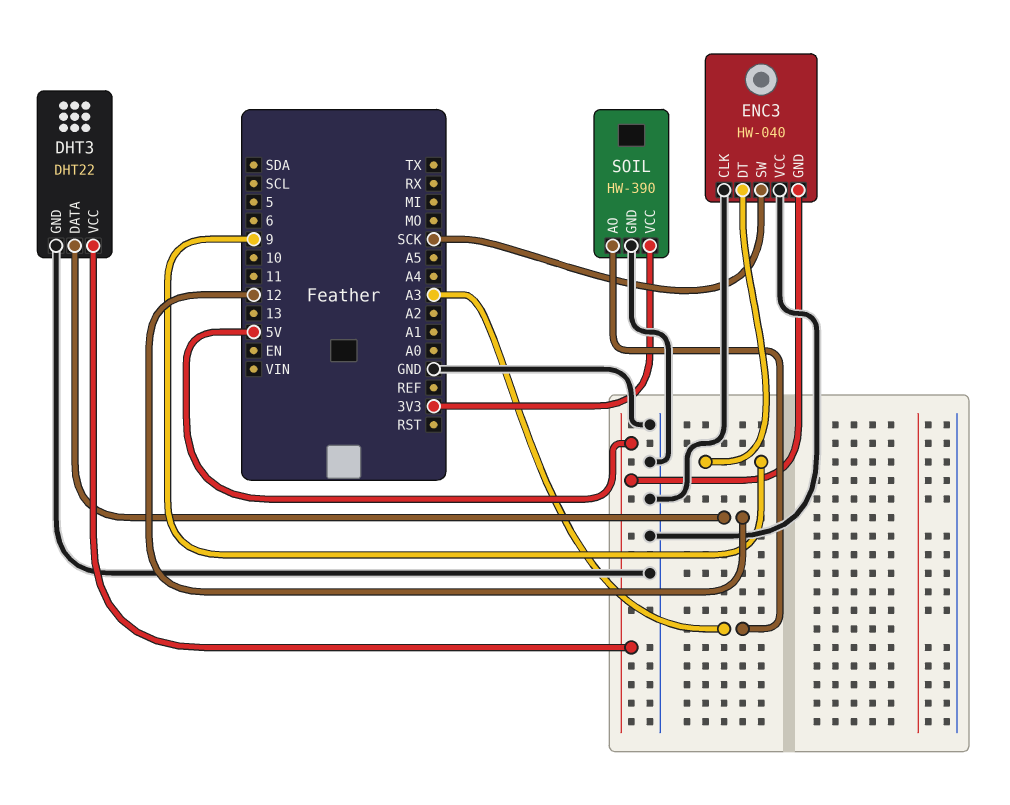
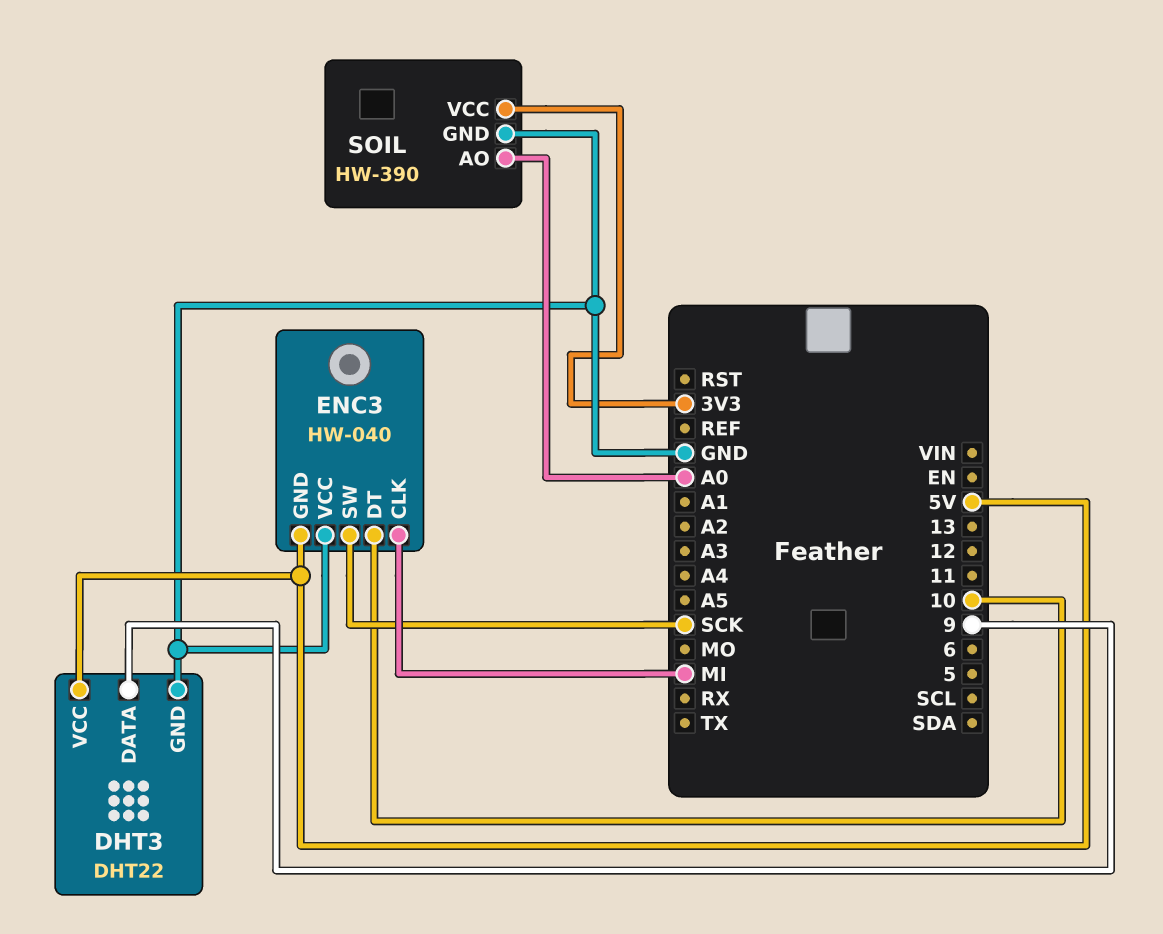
DHT3 pin DATA: 12 -> 9
ENC3 pin CLK: GND -> MI
ENC3 pin DT: 9 -> 10
SOIL pin AO: A3 -> A0

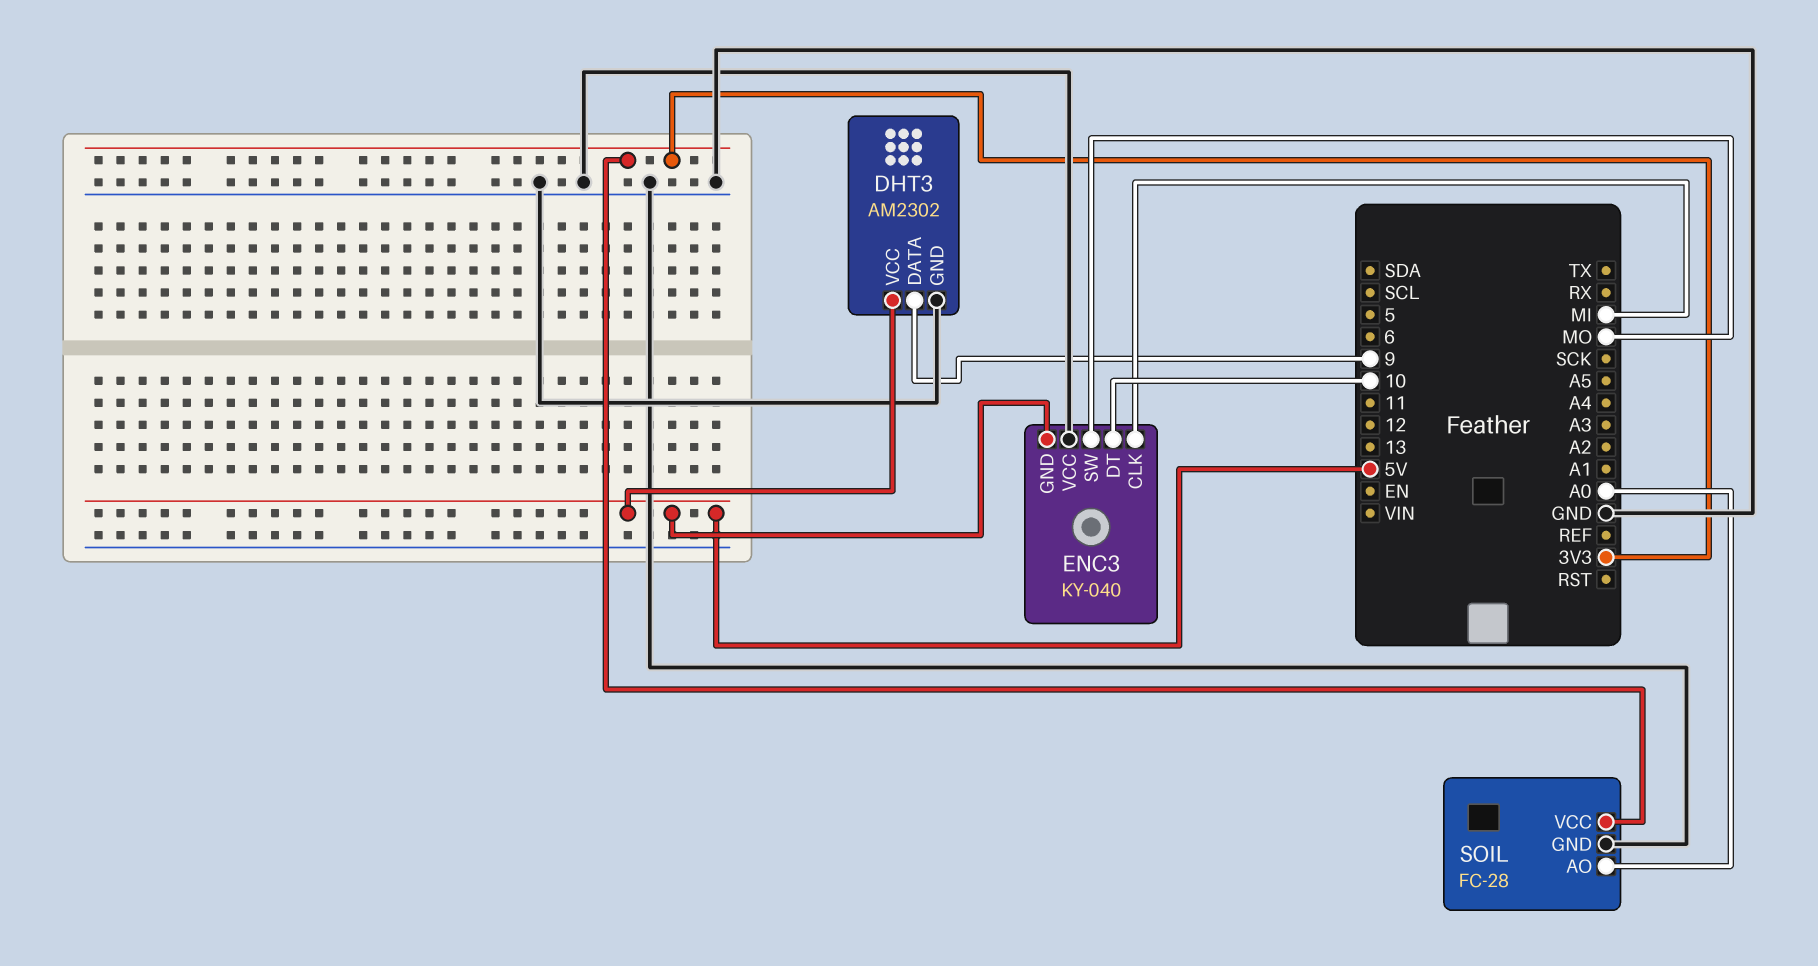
DHT3: DHT22 -> AM2302
ENC3: HW-040 -> KY-040
ENC3 pin SW: SCK -> MO
SOIL: HW-390 -> FC-28

